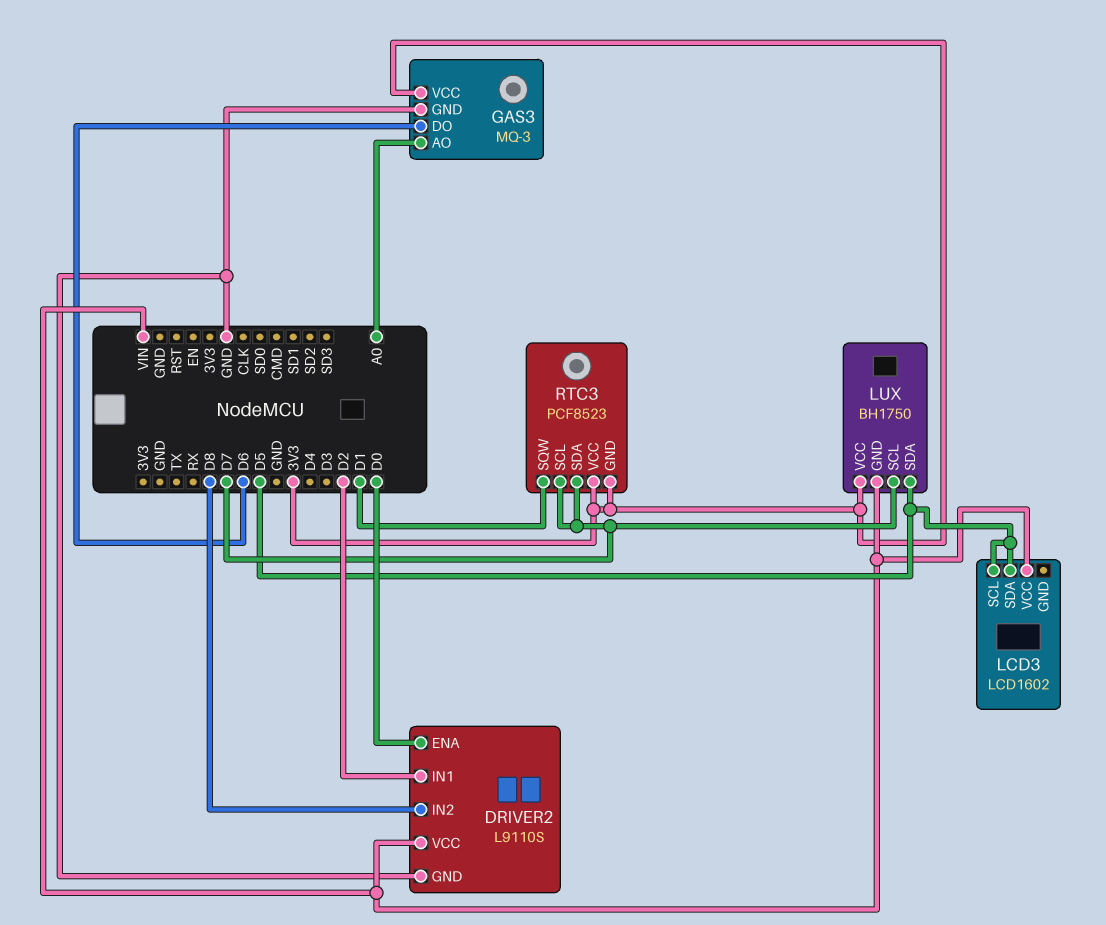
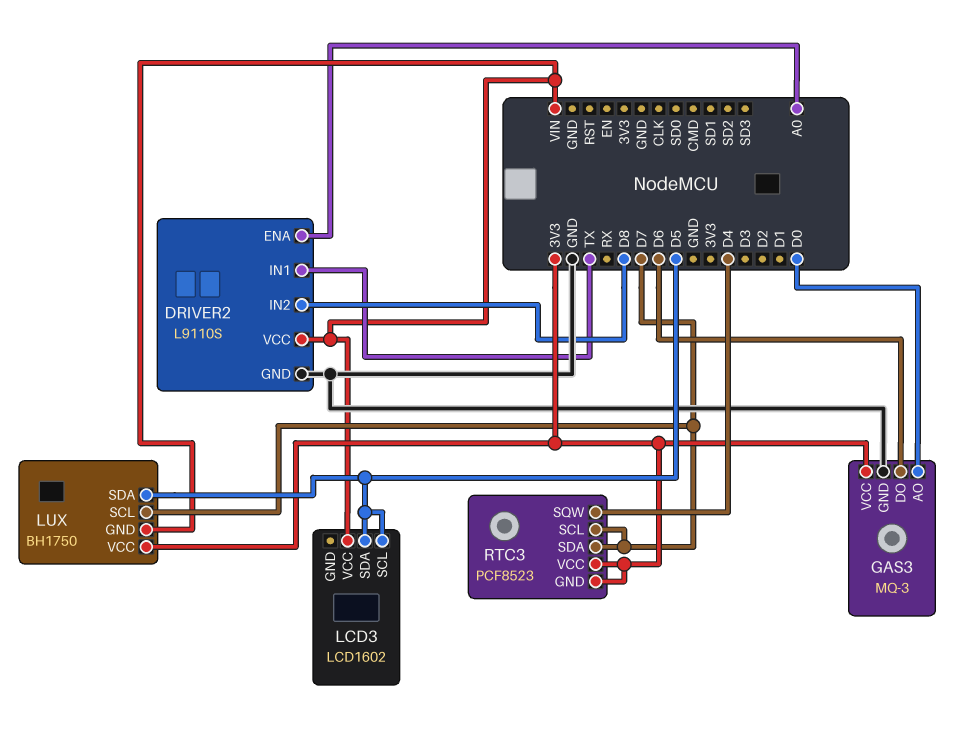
DRIVER2 pin ENA: D0 -> A0
DRIVER2 pin IN1: D2 -> TX
GAS3 pin AO: A0 -> D0
RTC3 pin SQW: D1 -> D4

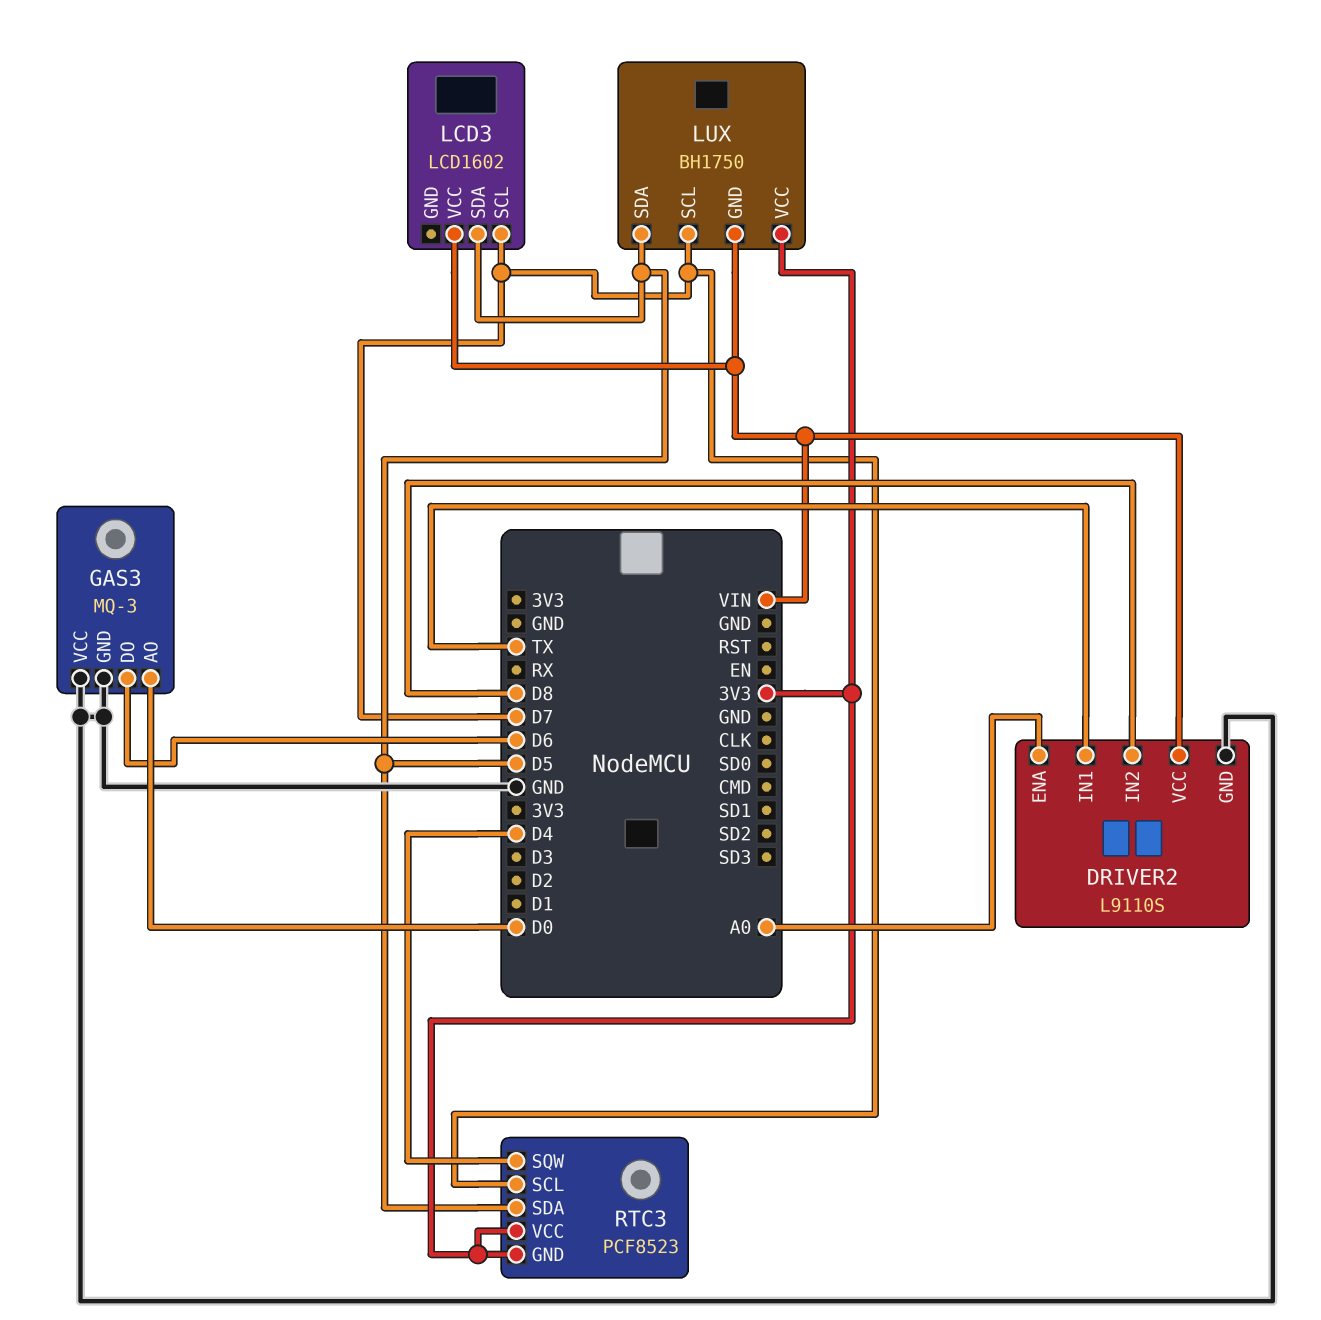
GAS3 pin VCC: 3V3 -> GND
LCD3 pin SCL: D5 -> D7
RTC3 pin SDA: D7 -> D5

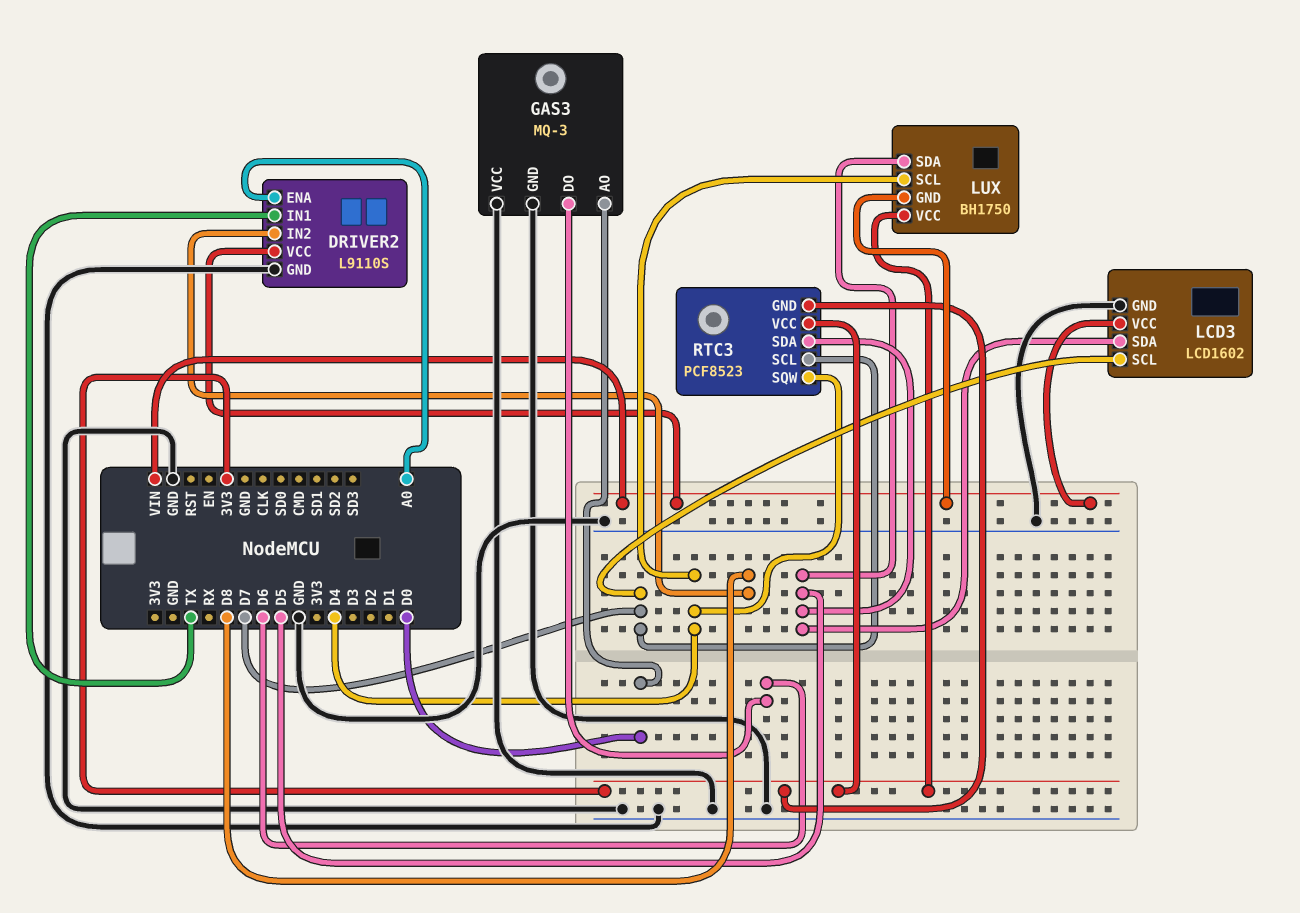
LCD3 pin GND: none -> GND
LUX pin SCL: D7 -> D4

